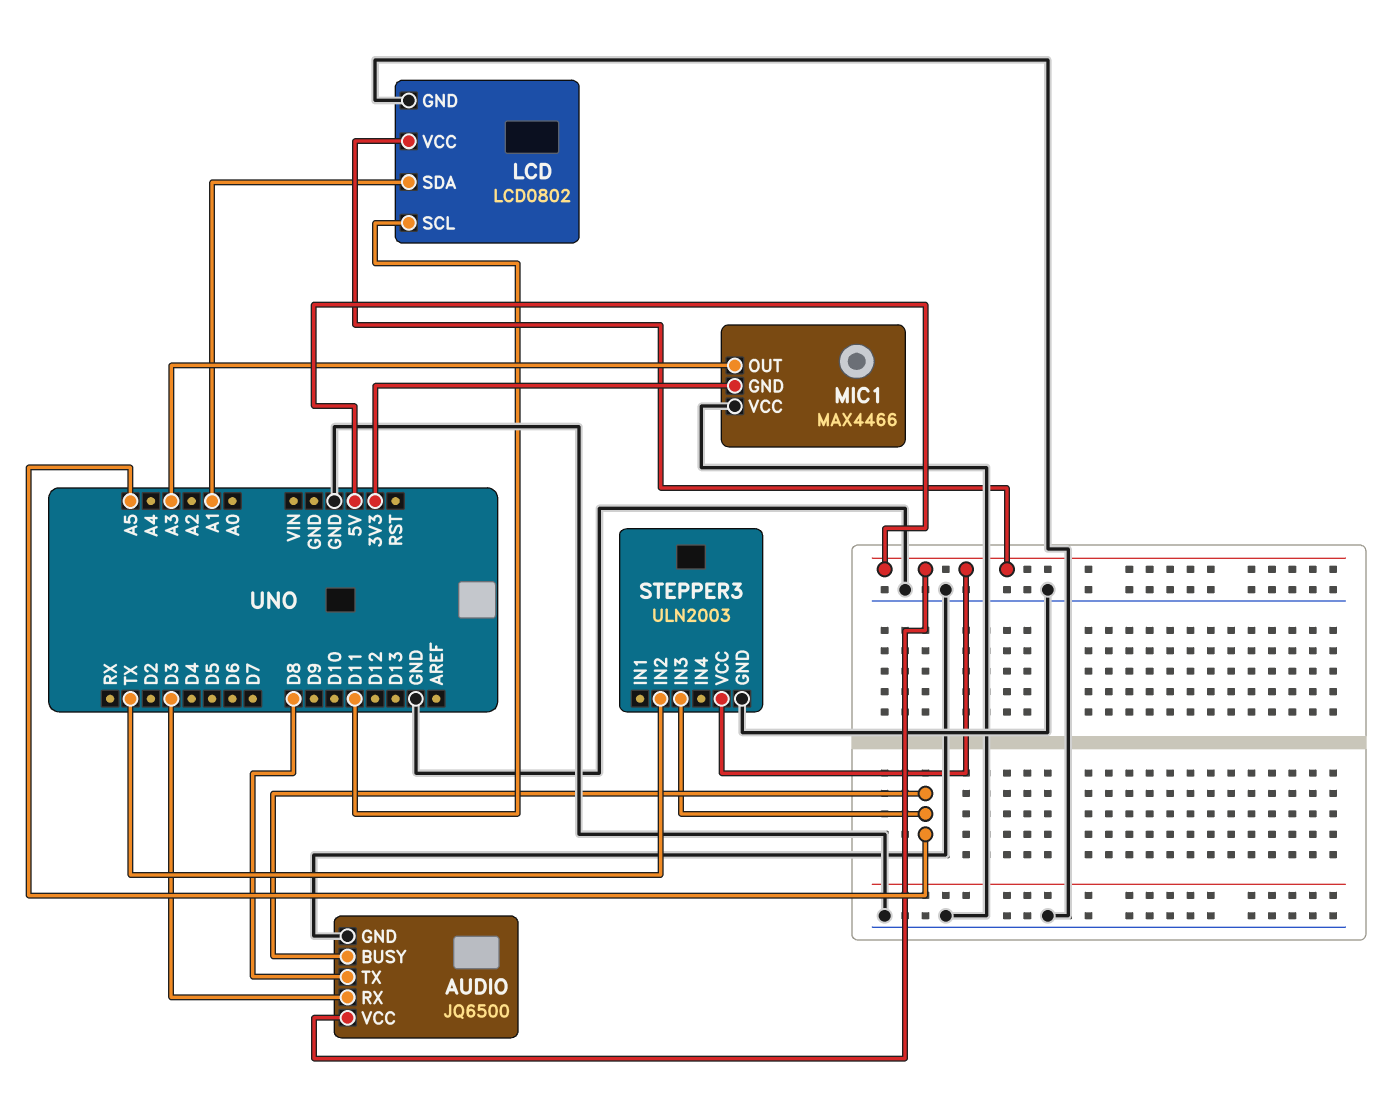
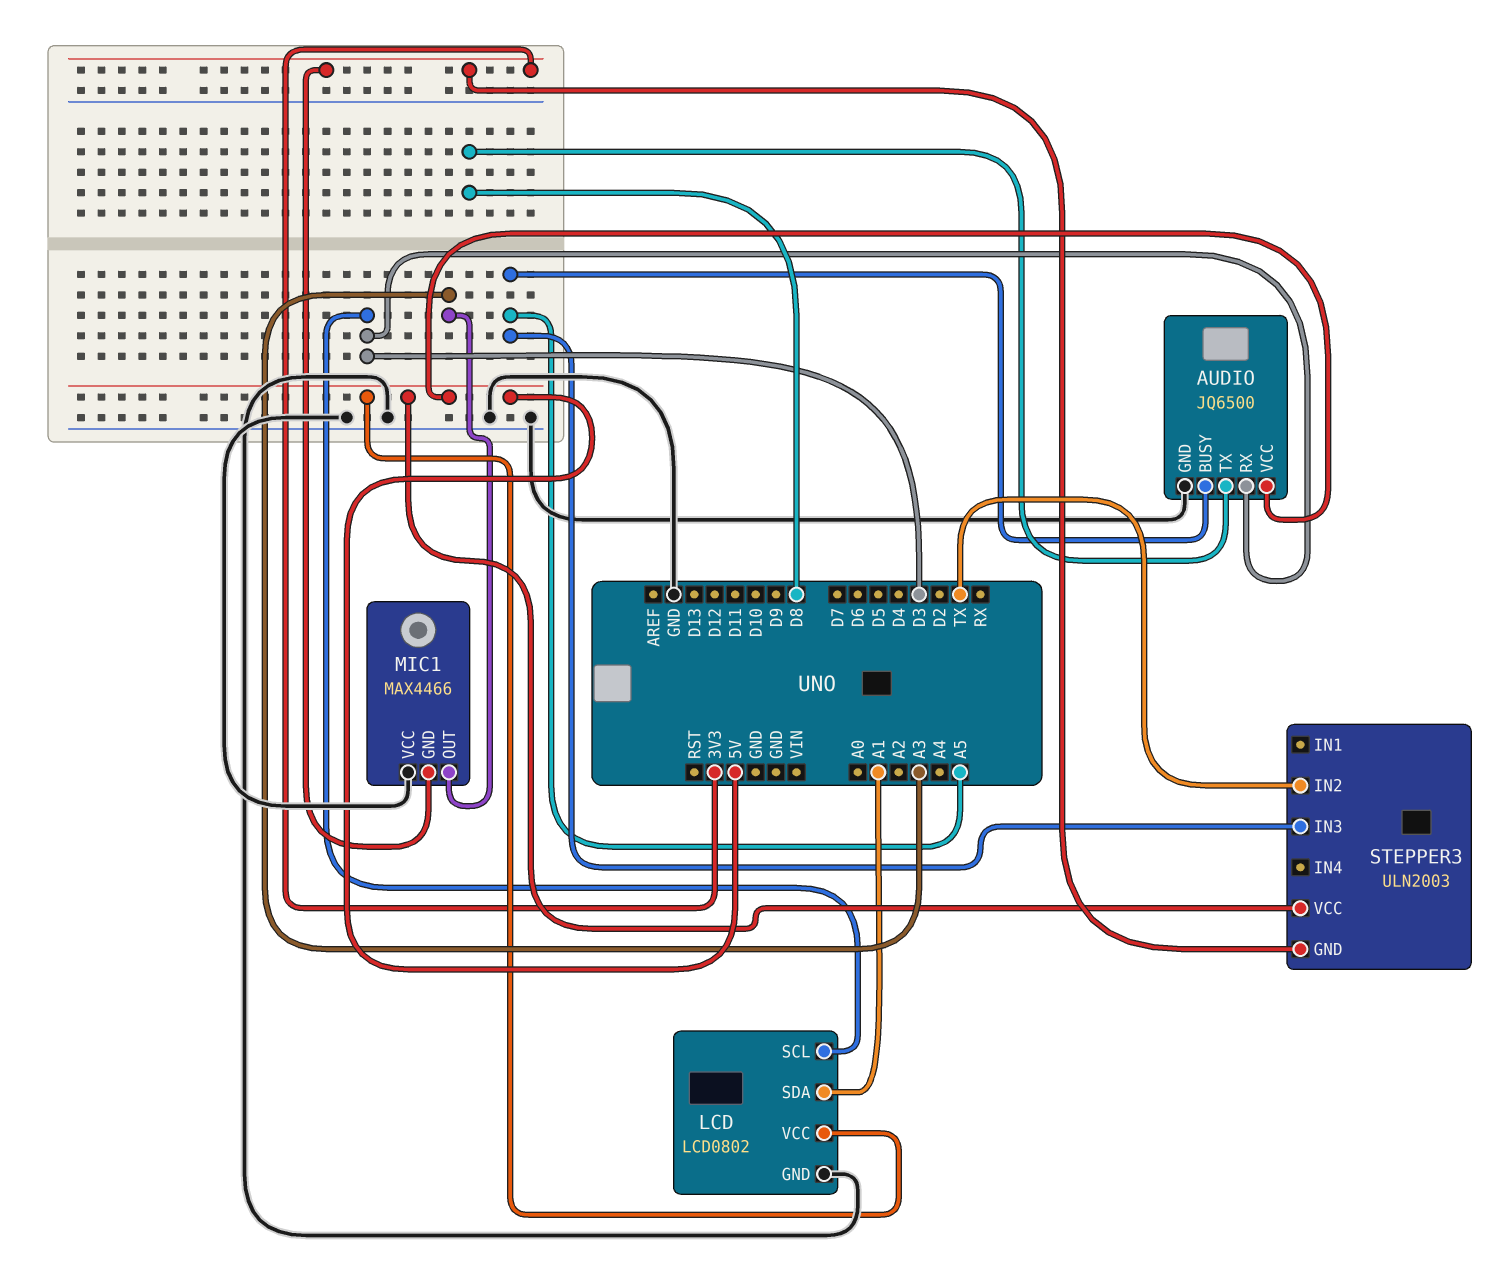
LCD pin SCL: D11 -> D3
STEPPER3 pin GND: GND -> 3V3

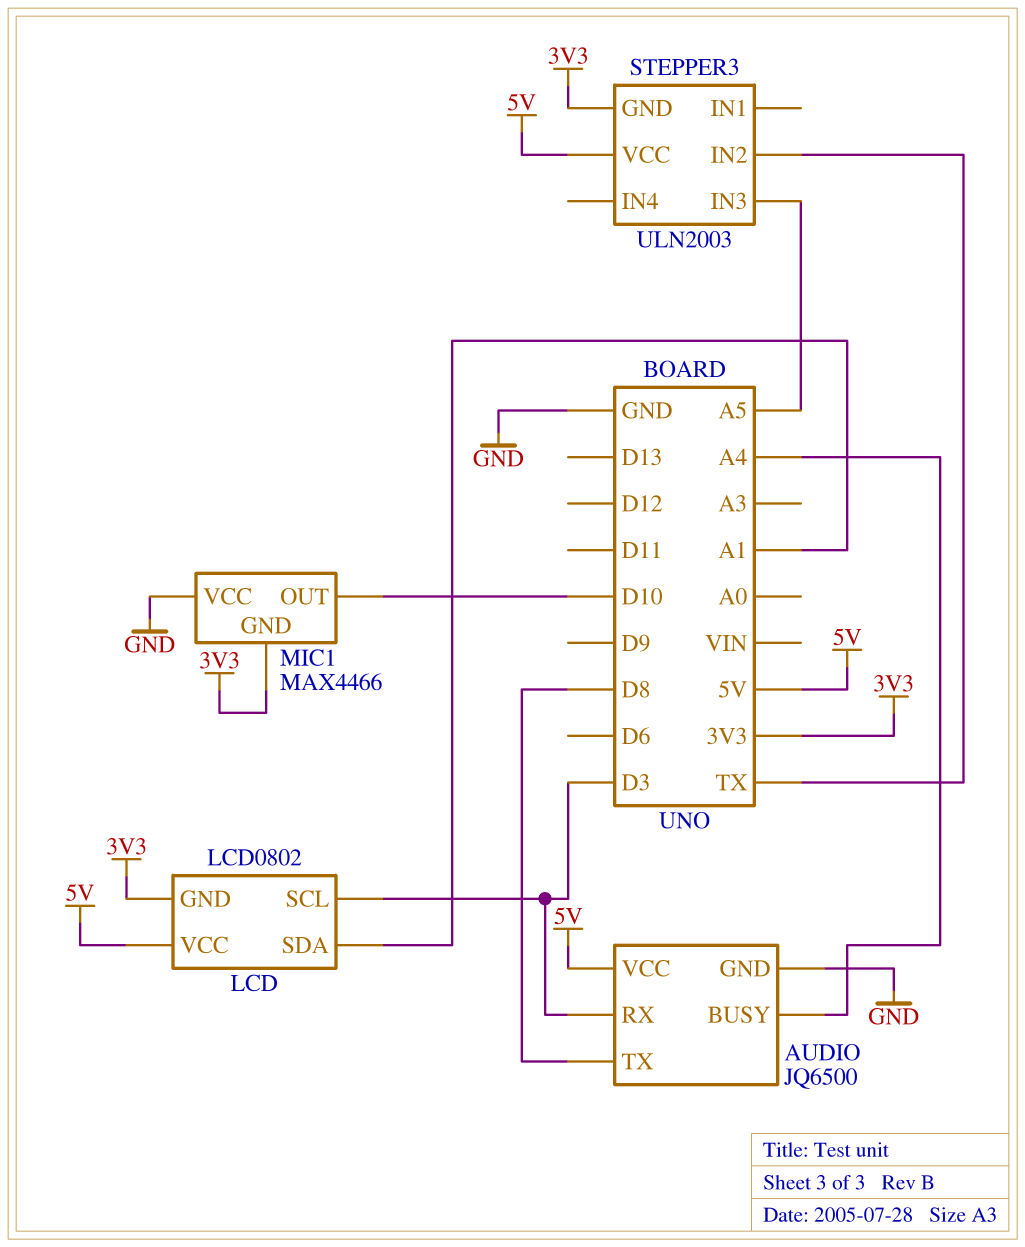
AUDIO pin BUSY: A5 -> A4
LCD pin GND: GND -> 3V3
MIC1 pin OUT: A3 -> D10

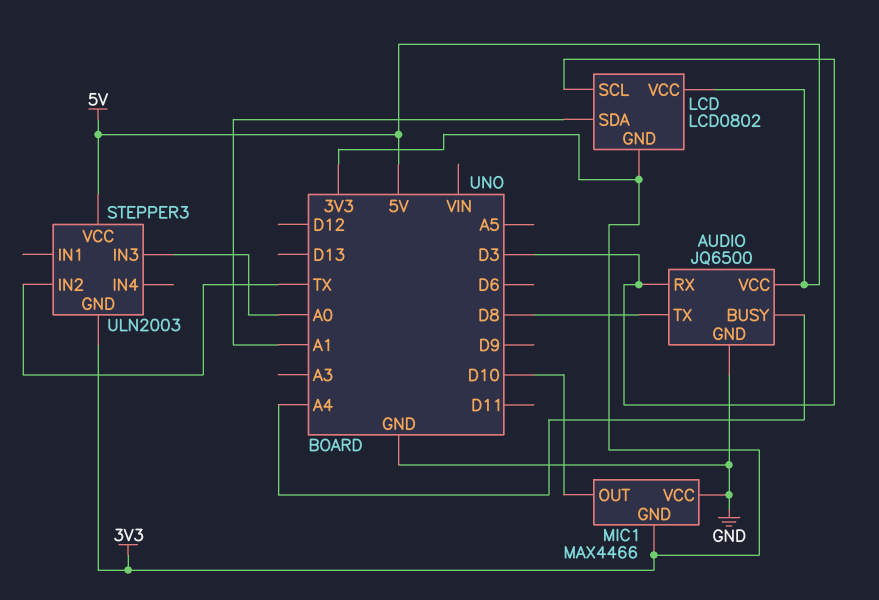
STEPPER3 pin IN3: A5 -> A0

